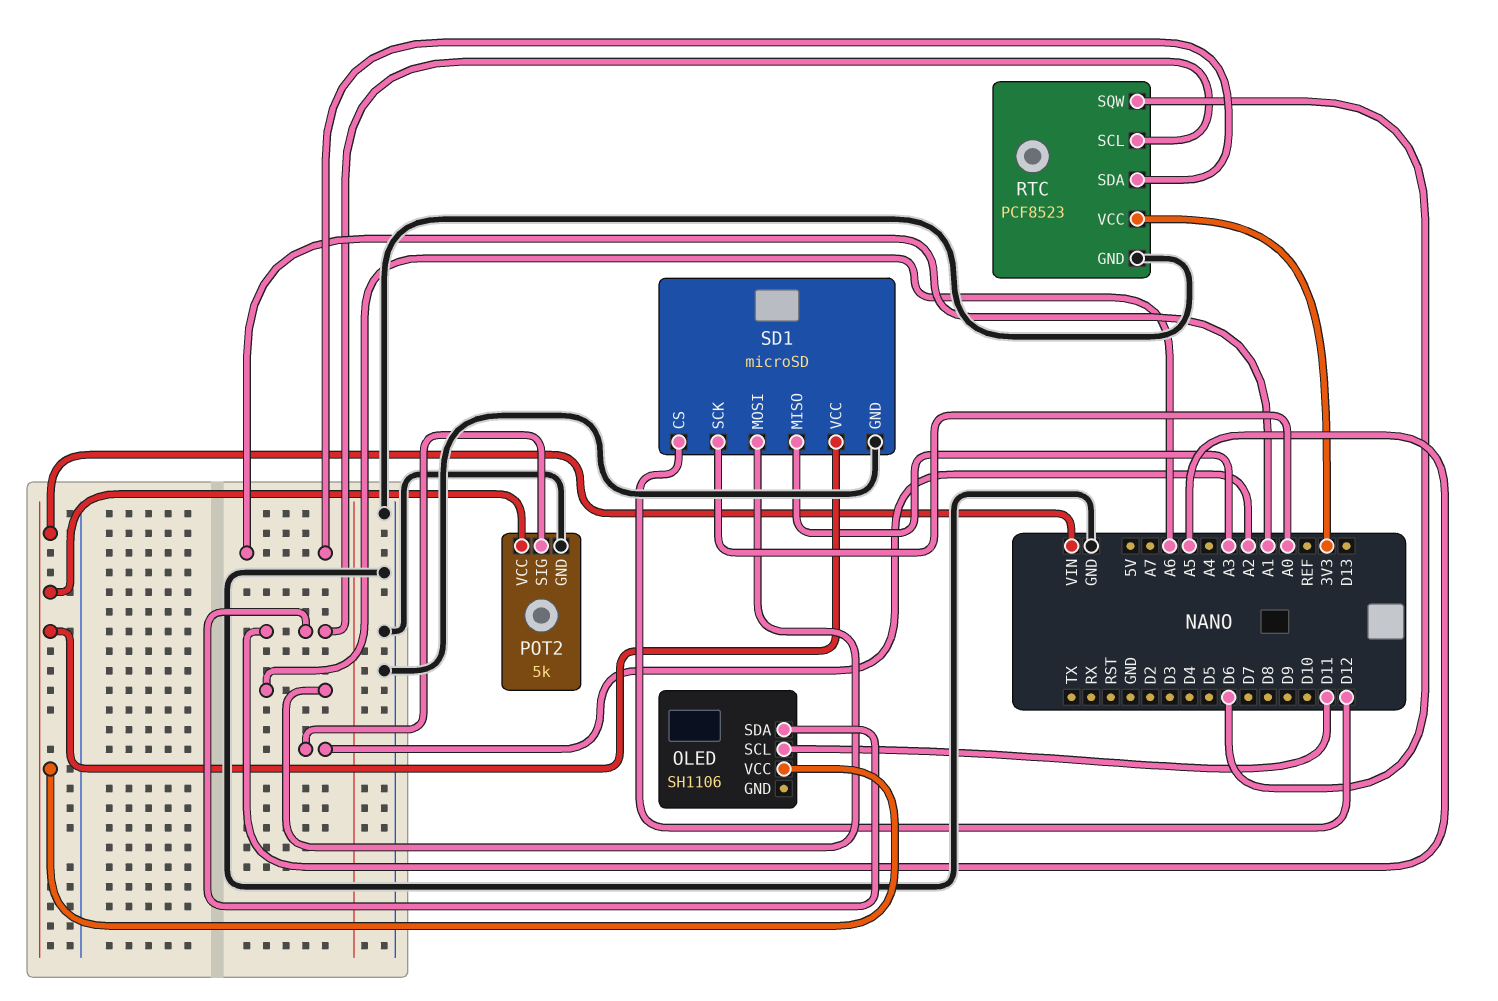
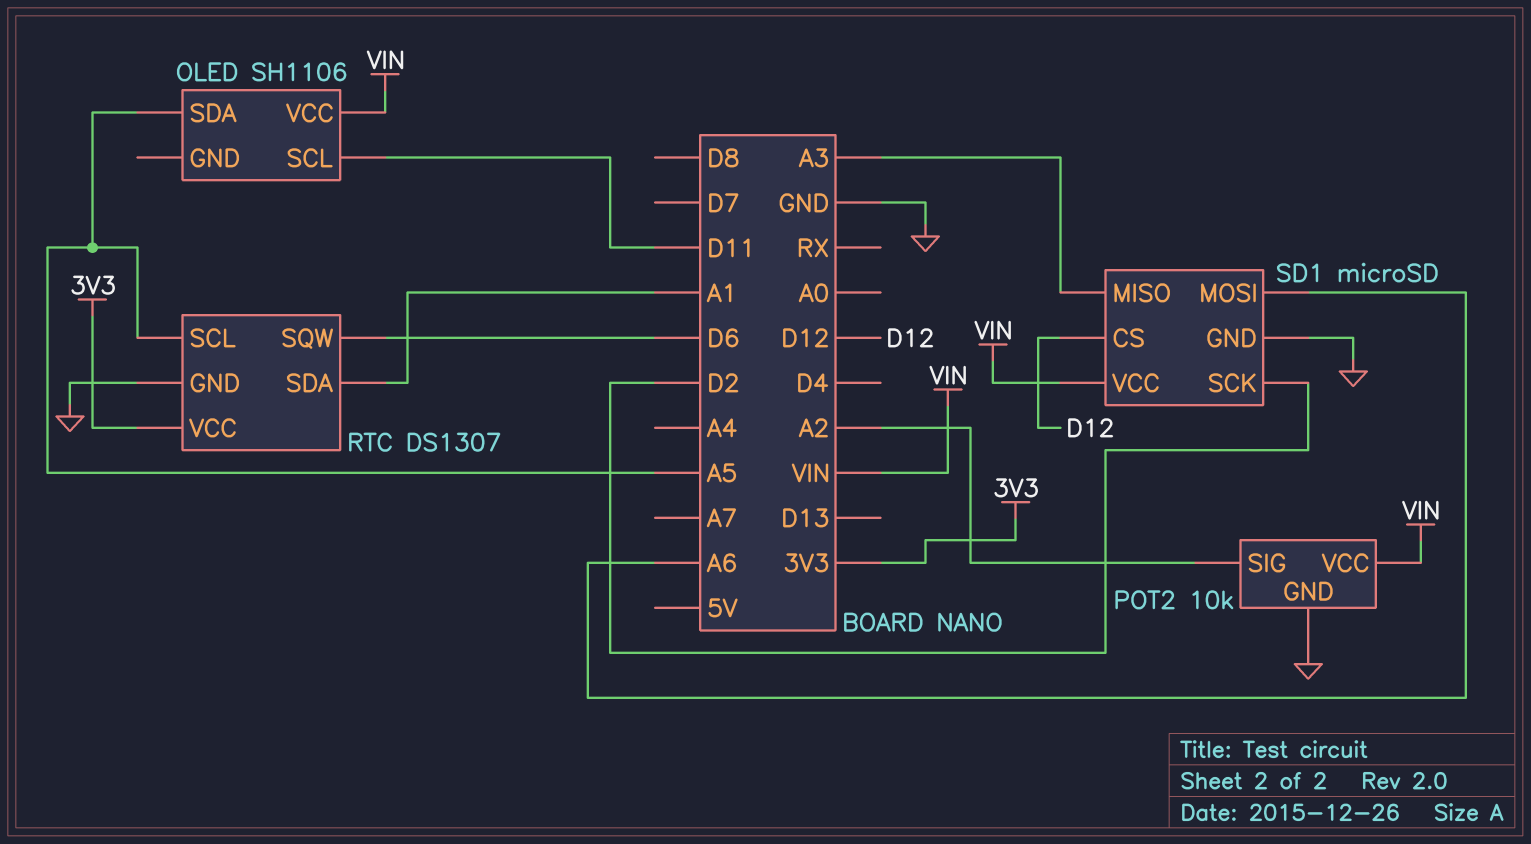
POT2: 5k -> 10k
RTC: PCF8523 -> DS1307
SD1 pin SCK: A0 -> D2

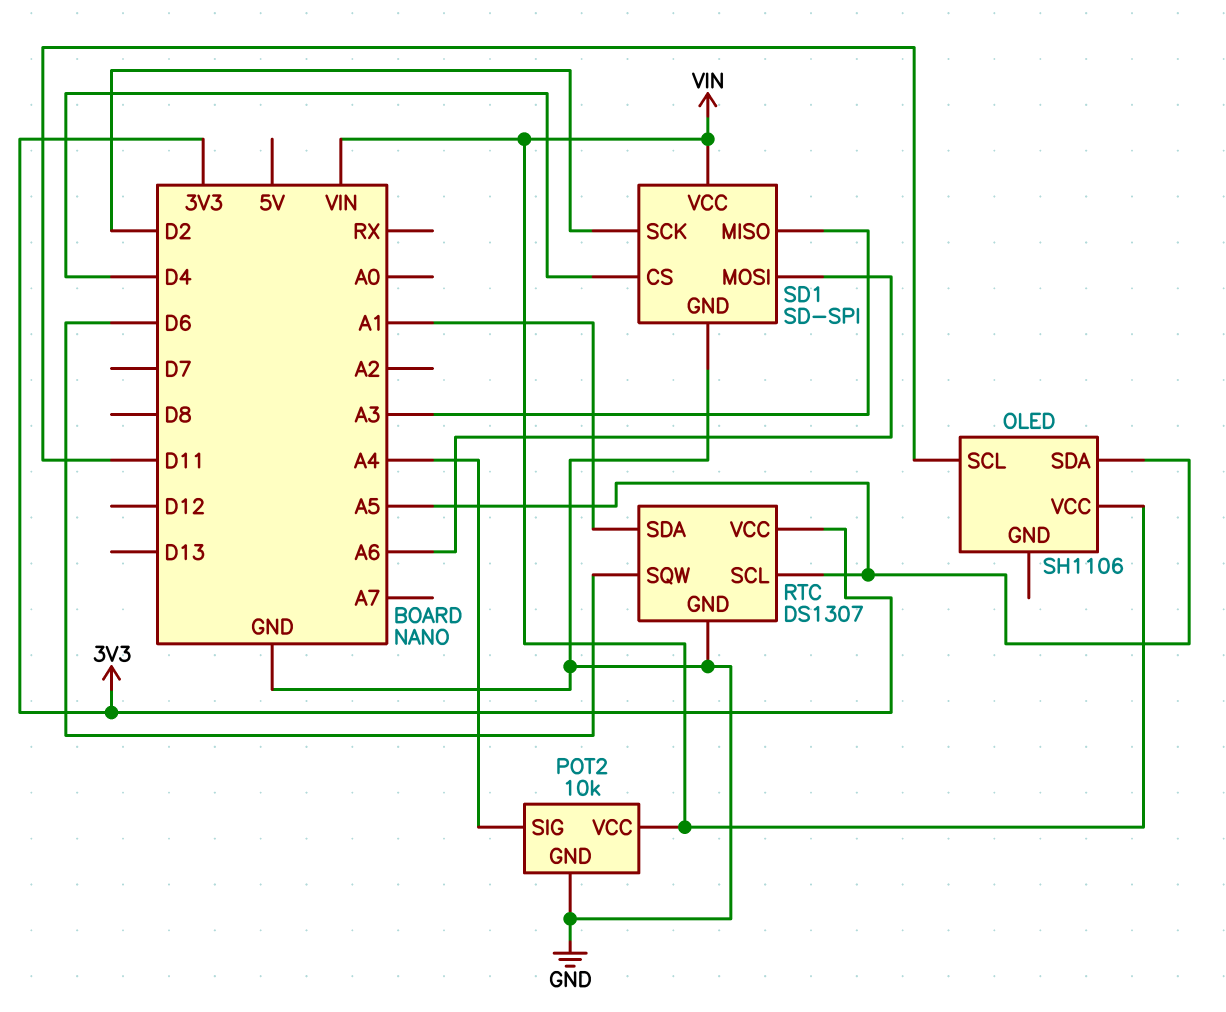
POT2 pin SIG: A2 -> A4
SD1: microSD -> SD-SPI
SD1 pin CS: D12 -> D4

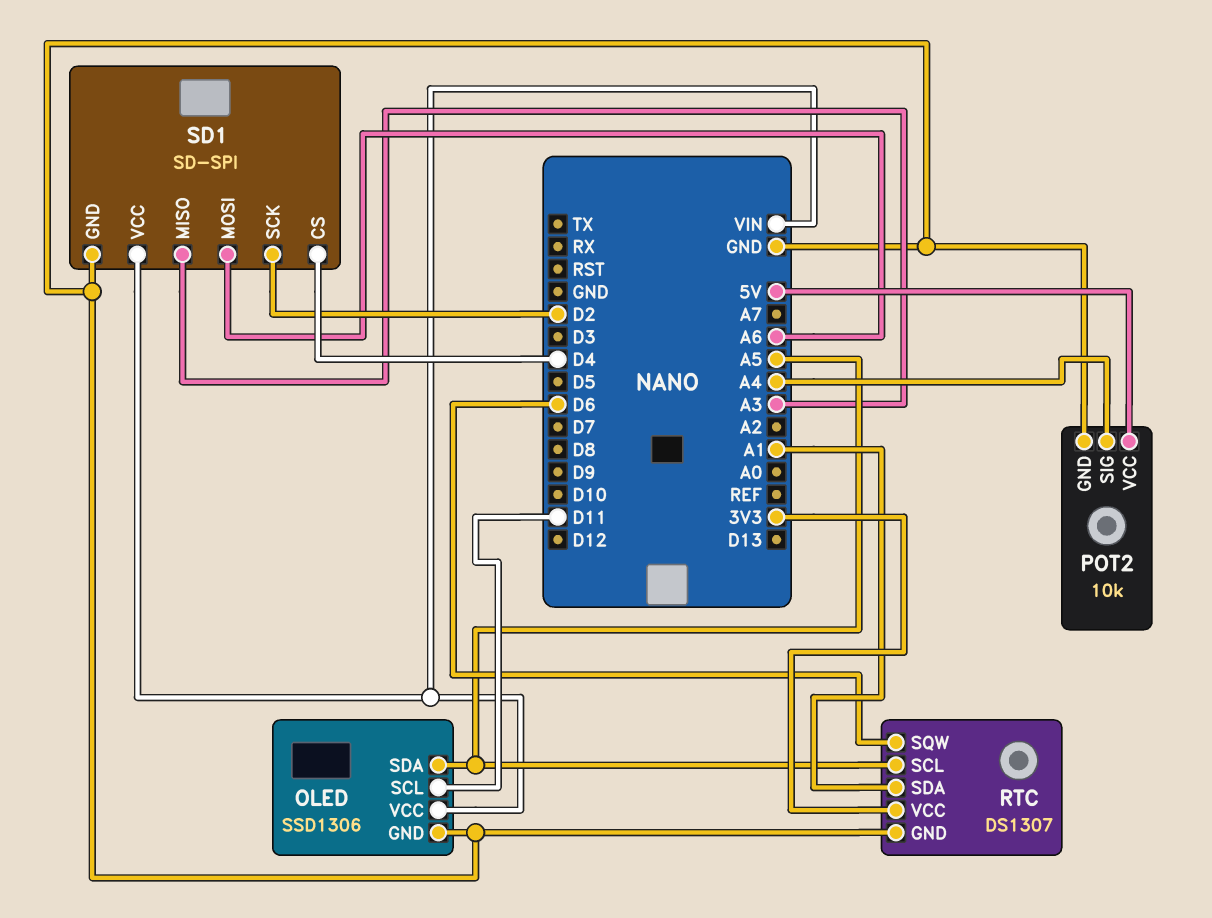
OLED: SH1106 -> SSD1306
OLED pin GND: none -> GND
POT2 pin VCC: VIN -> 5V

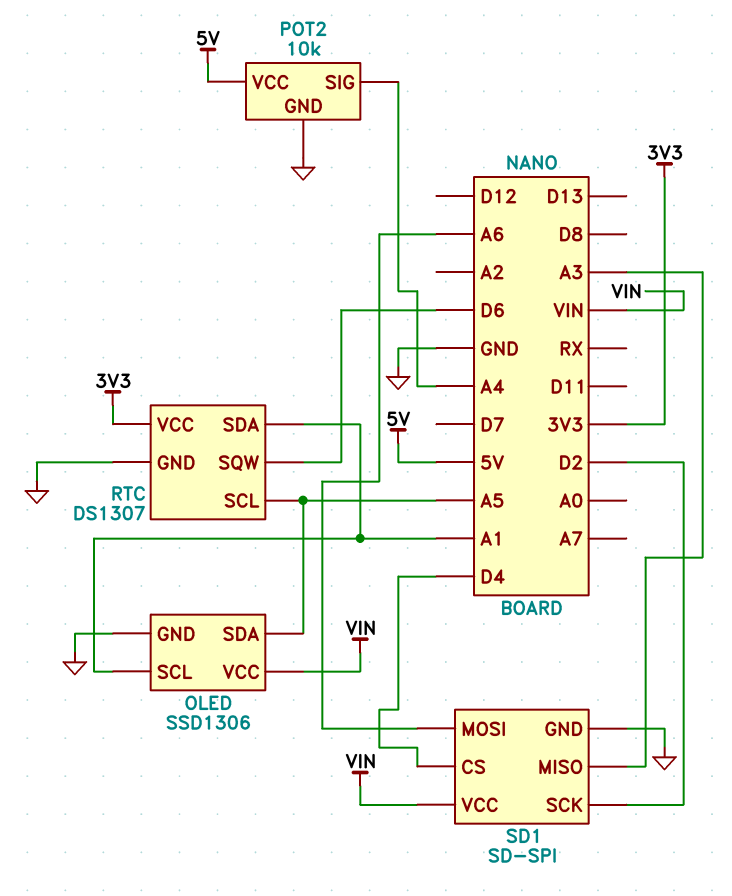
OLED pin SCL: D11 -> A1

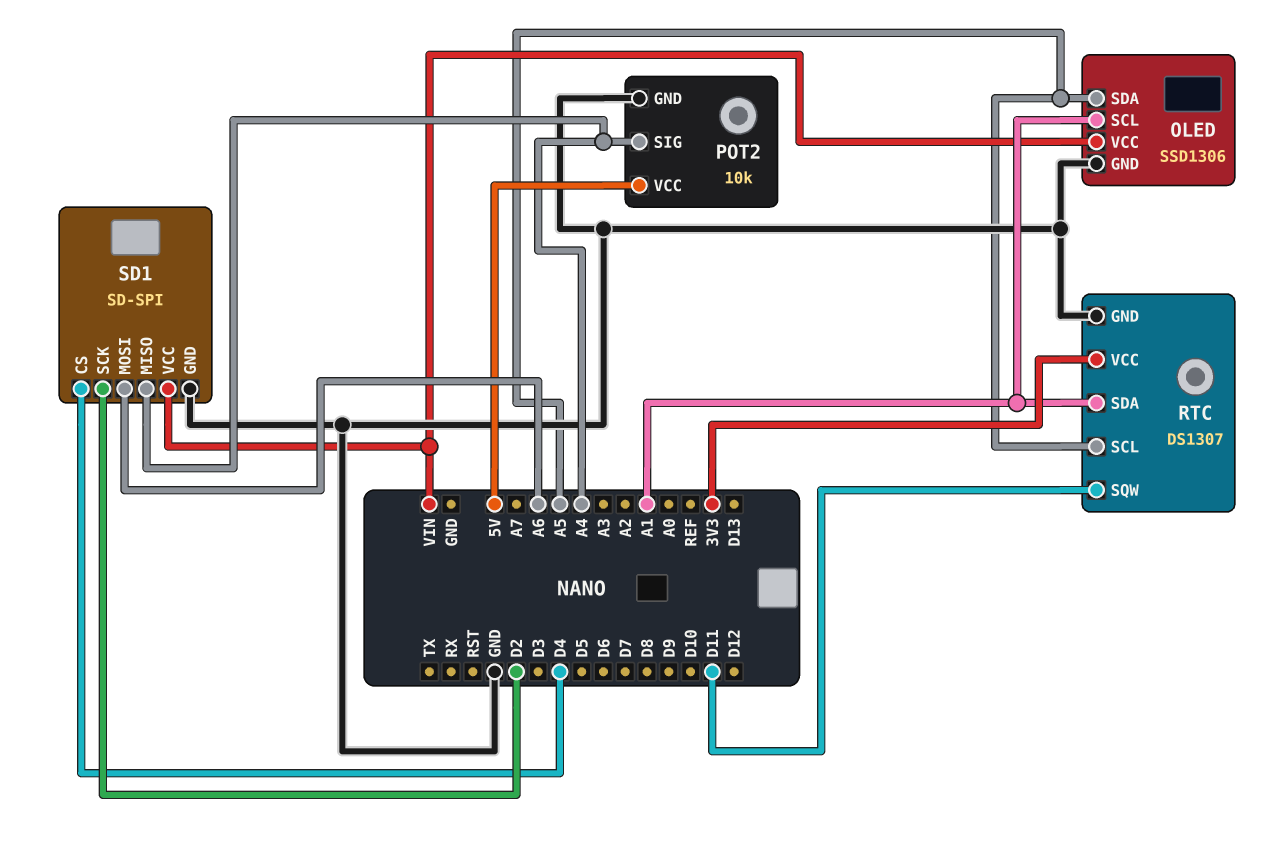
RTC pin SQW: D6 -> D11
SD1 pin MISO: A3 -> A4

